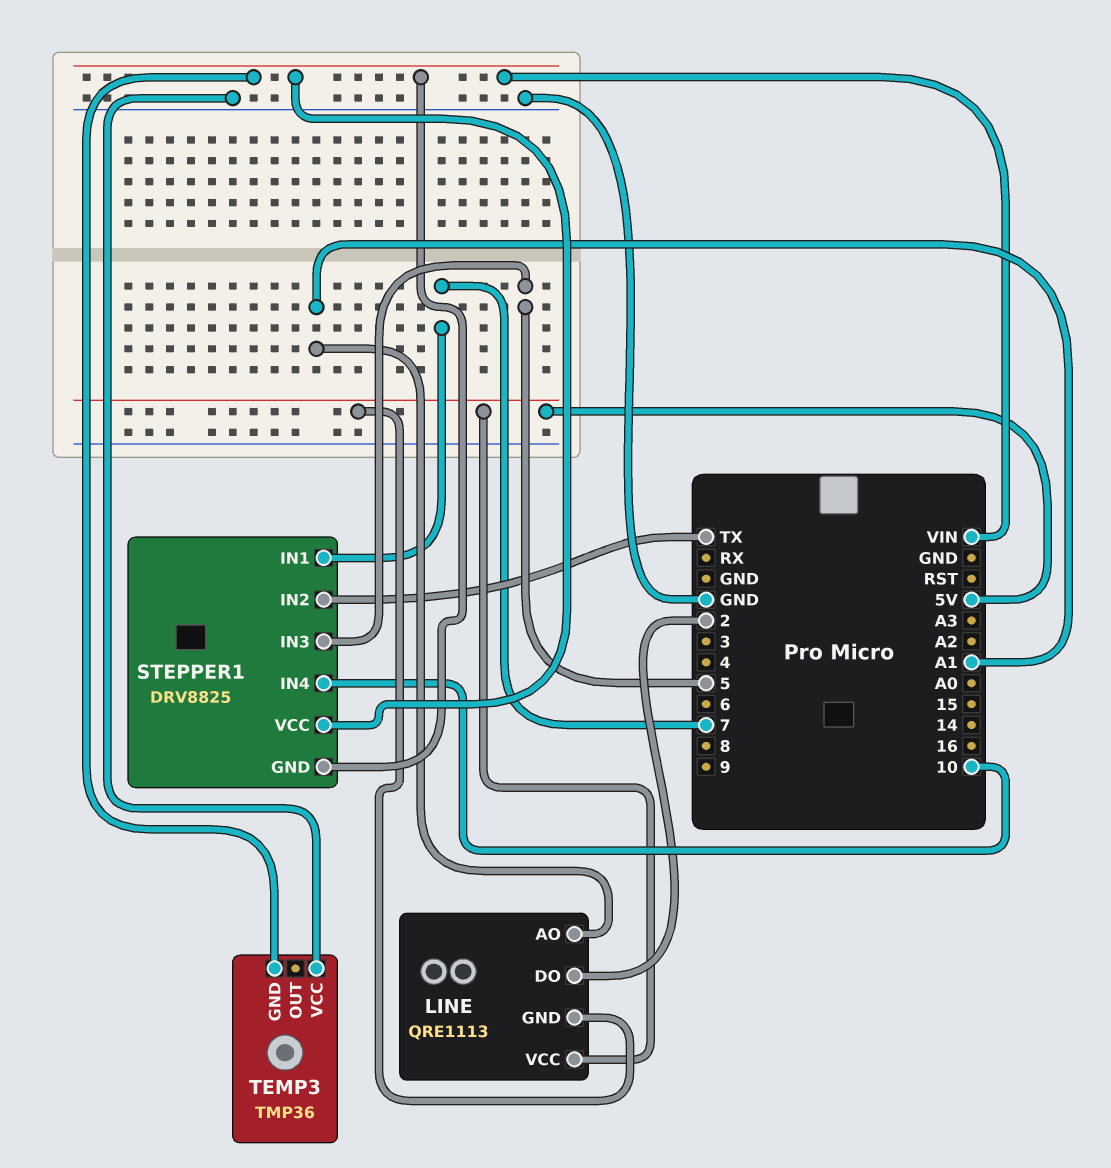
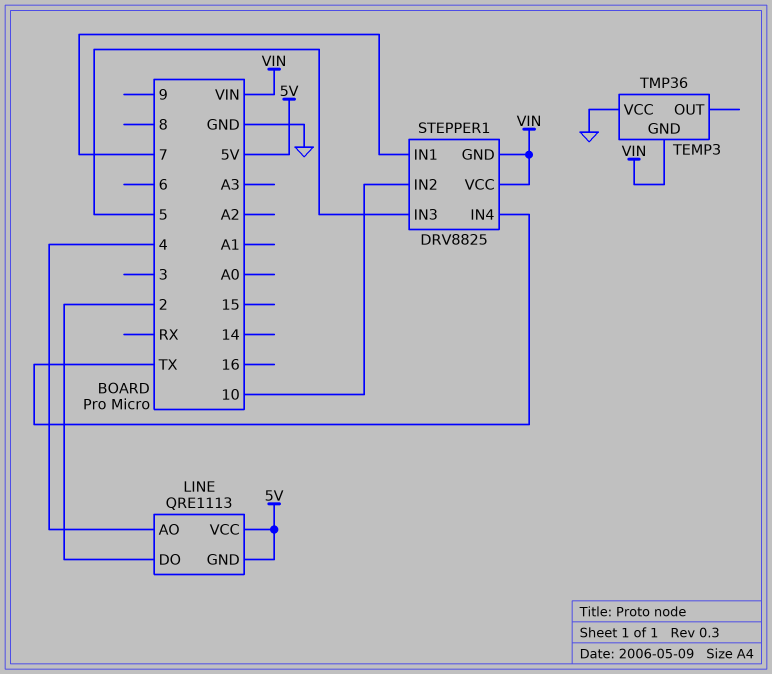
LINE pin AO: A1 -> 4
STEPPER1 pin IN2: TX -> 10
STEPPER1 pin IN4: 10 -> TX

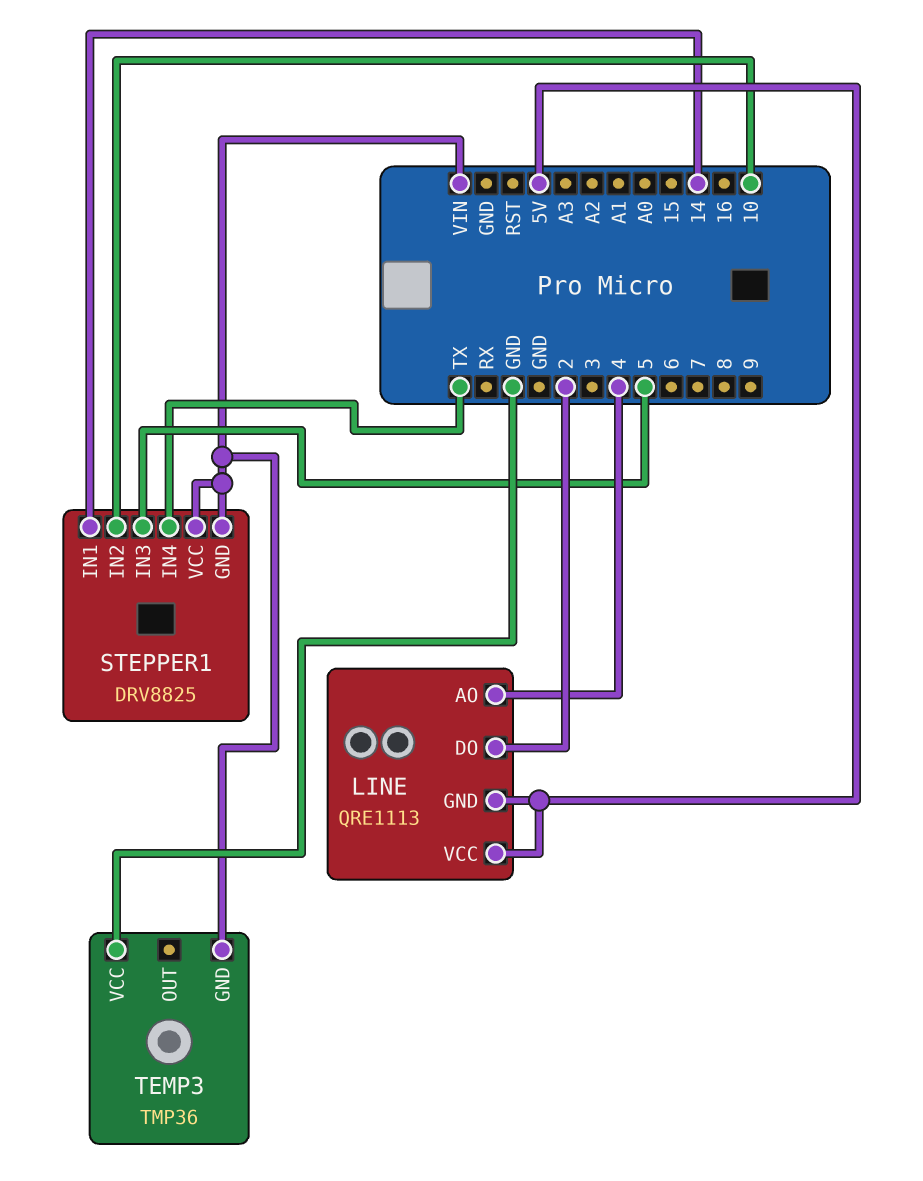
STEPPER1 pin IN1: 7 -> 14

